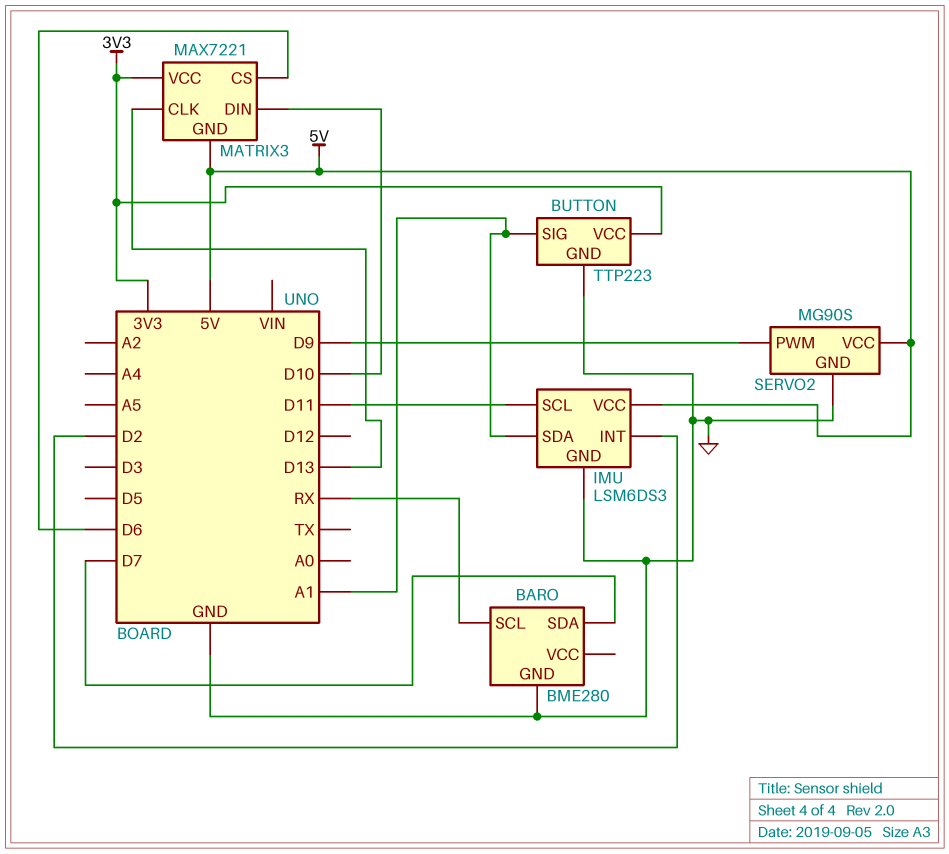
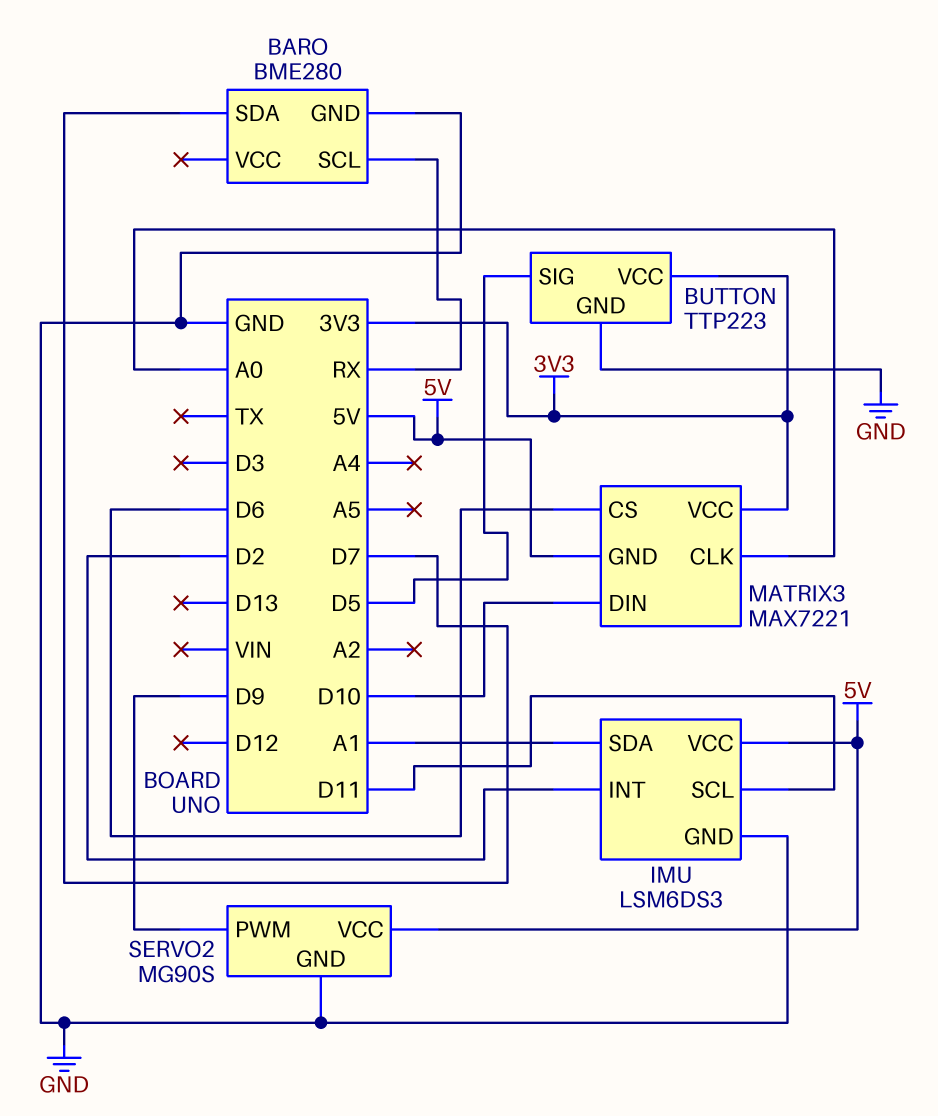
BUTTON pin SIG: A1 -> D5
MATRIX3 pin CLK: D13 -> A0

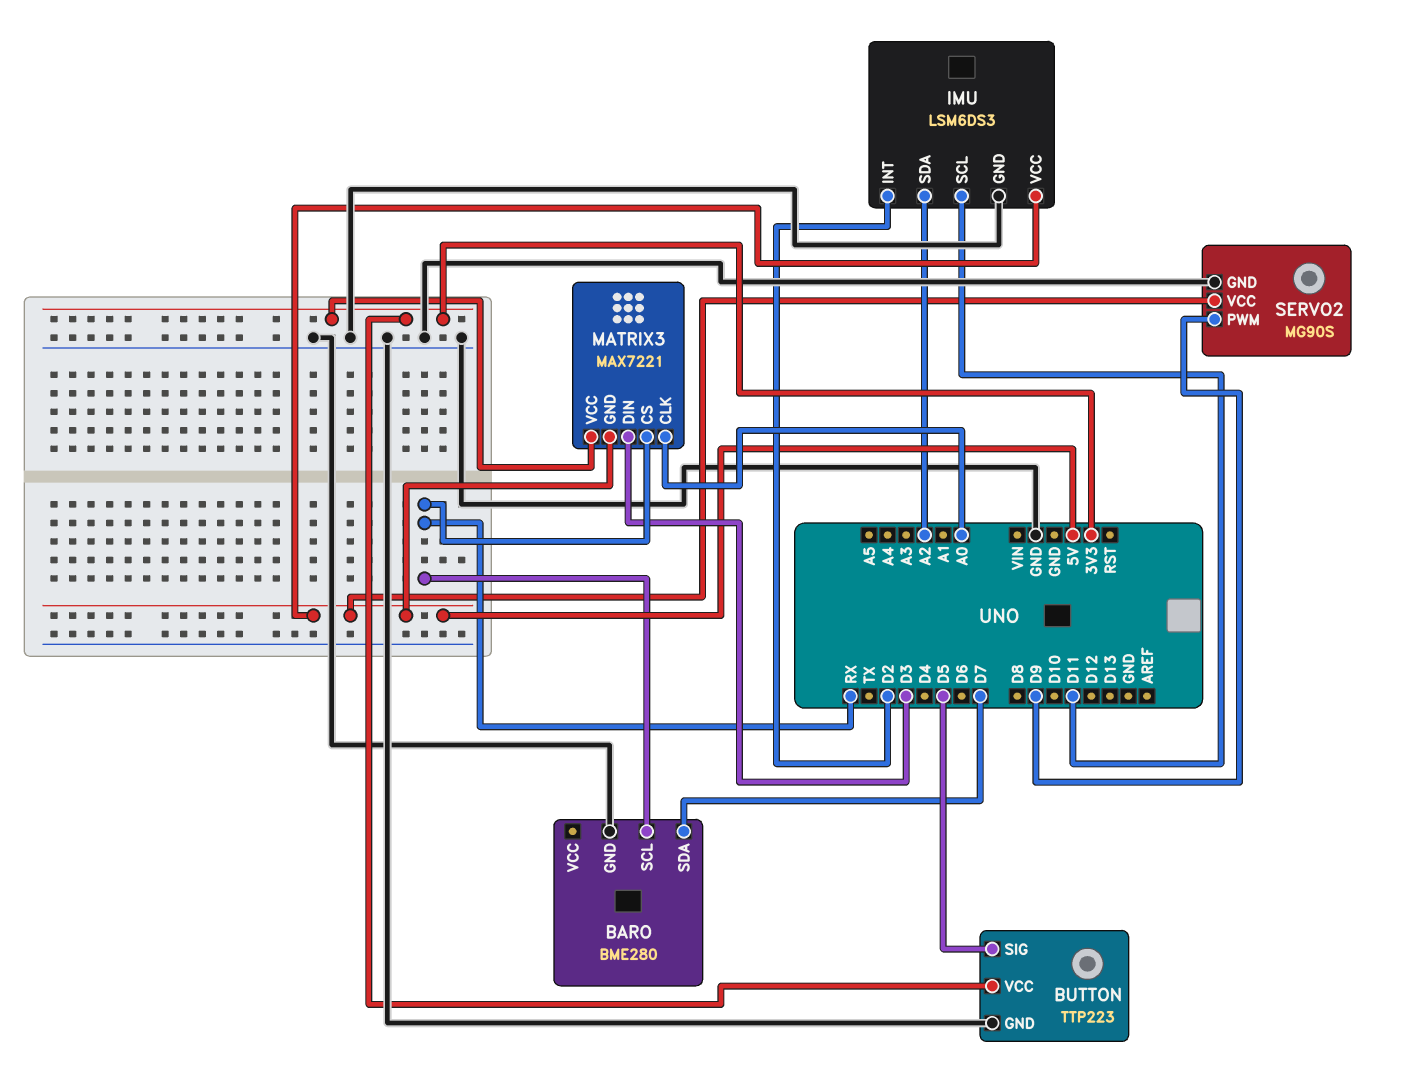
IMU pin SDA: A1 -> A2
MATRIX3 pin CS: D6 -> RX
MATRIX3 pin DIN: D10 -> D3

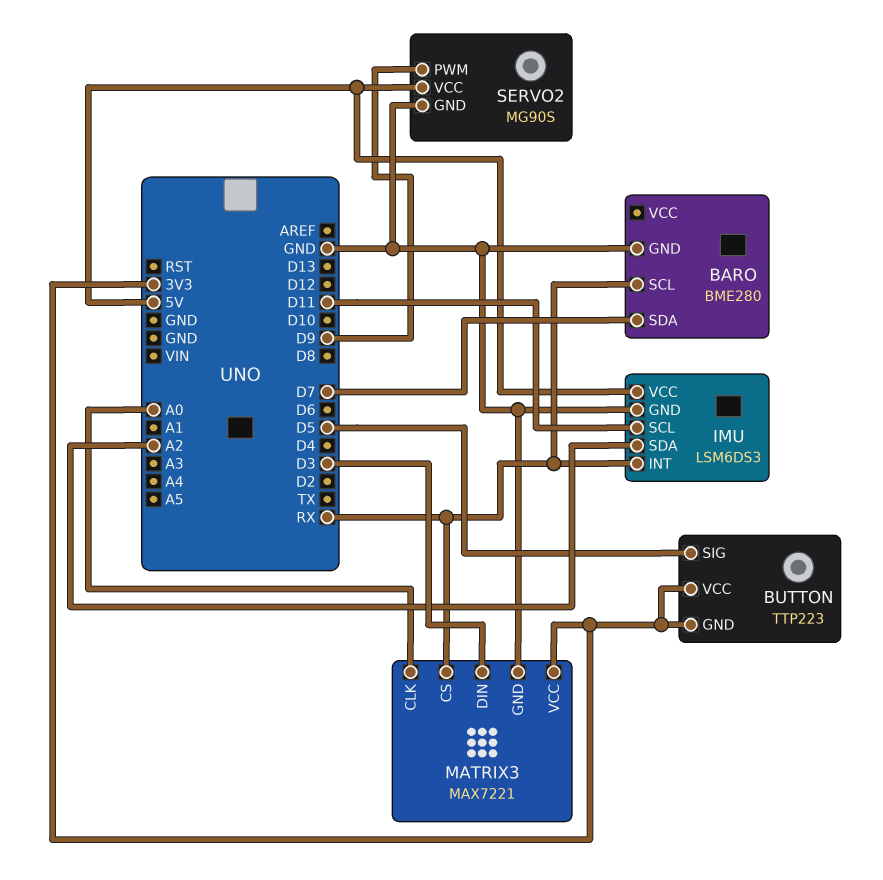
BUTTON pin GND: GND -> 3V3
IMU pin INT: D2 -> RX
MATRIX3 pin GND: 5V -> GND

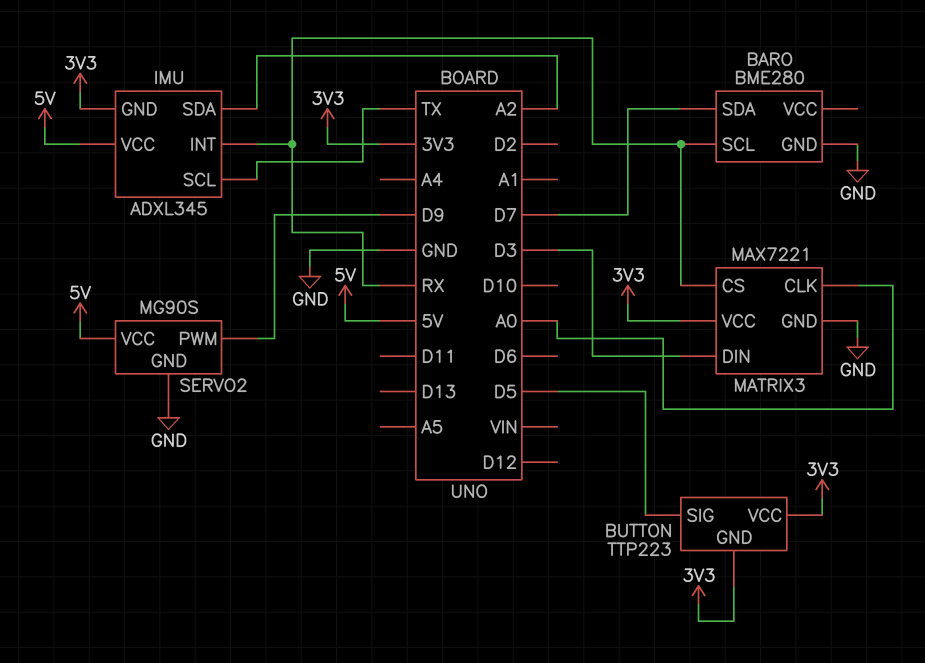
IMU: LSM6DS3 -> ADXL345
IMU pin GND: GND -> 3V3
IMU pin SCL: D11 -> TX

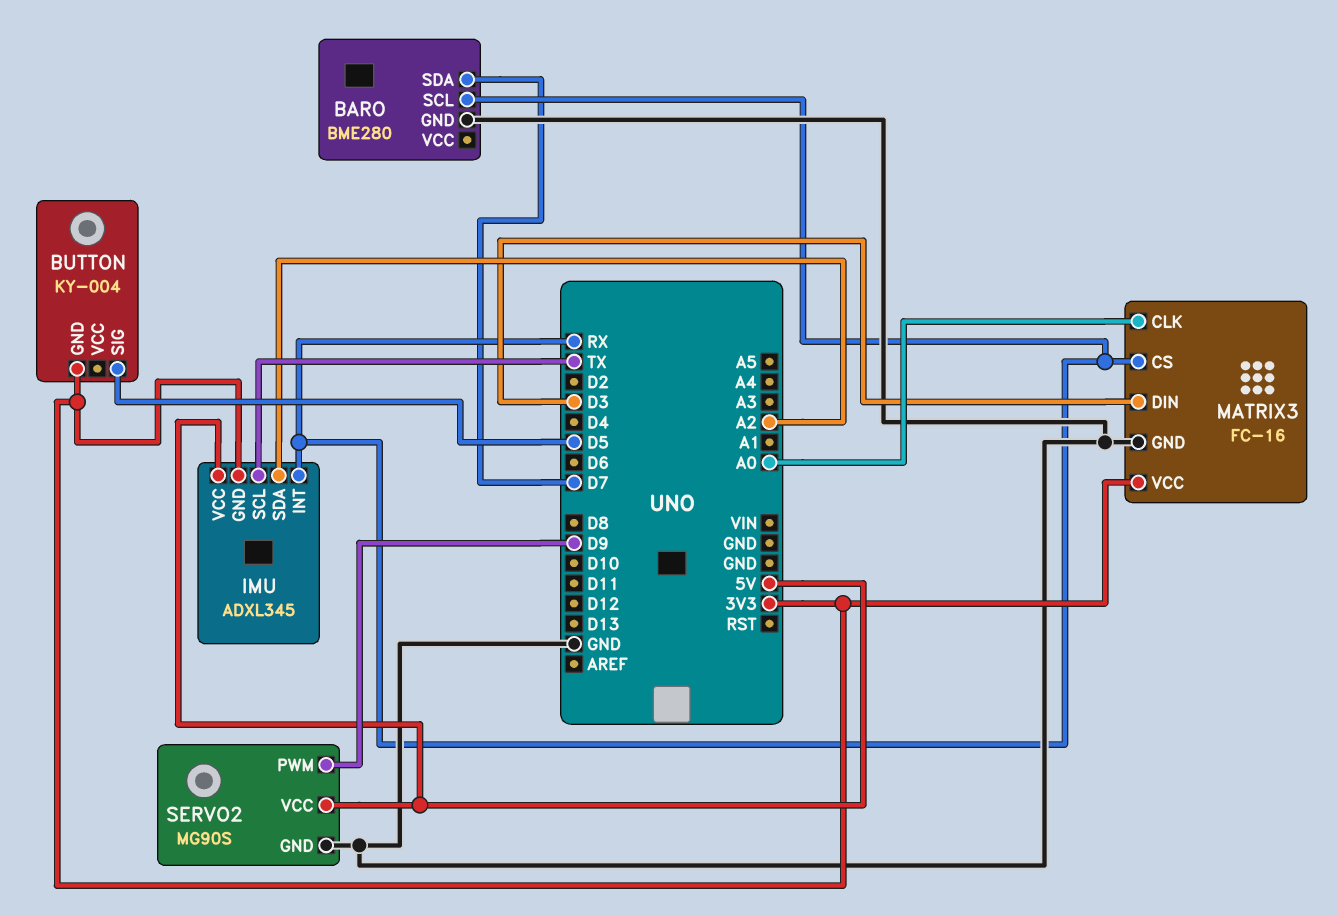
BUTTON: TTP223 -> KY-004
BUTTON pin VCC: 3V3 -> none
MATRIX3: MAX7221 -> FC-16

